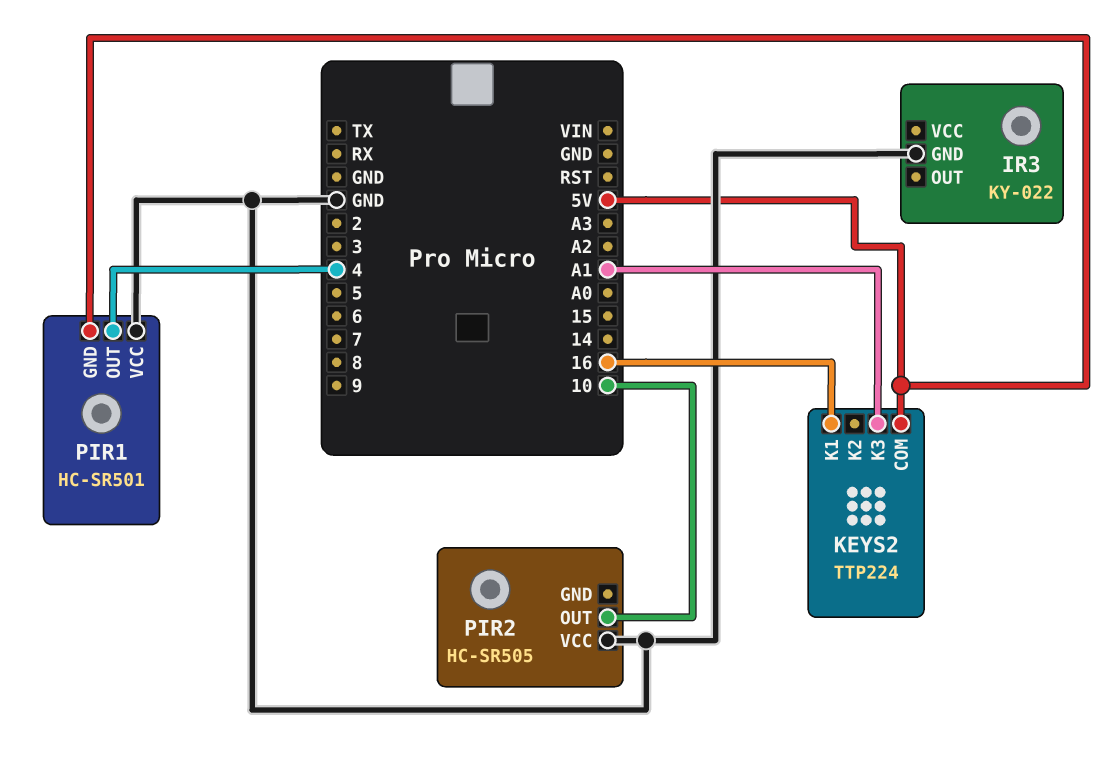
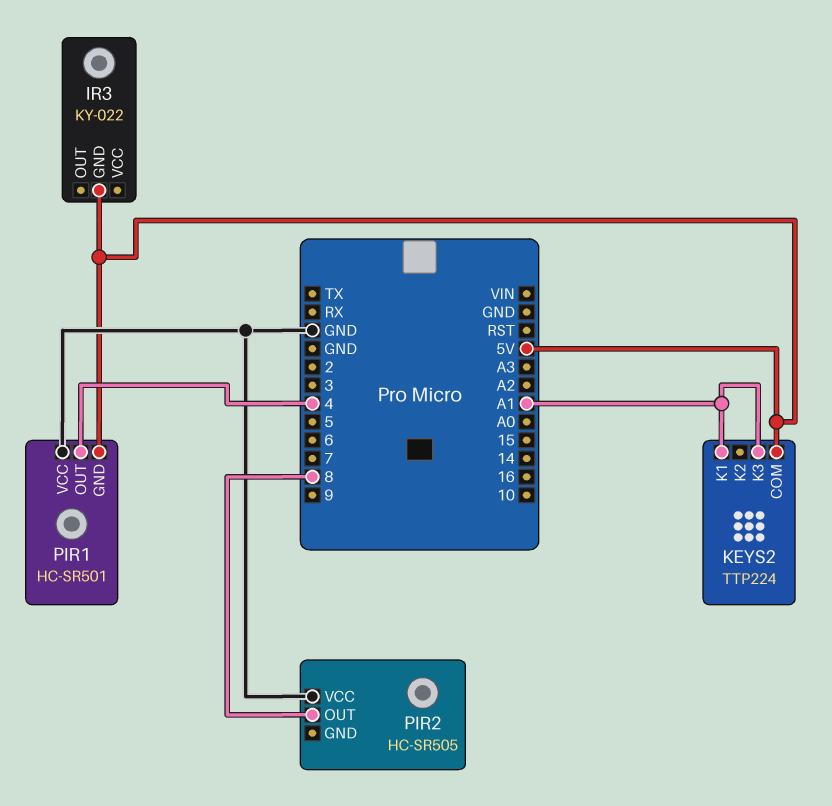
IR3 pin GND: GND -> 5V
KEYS2 pin K1: 16 -> A1
PIR2 pin OUT: 10 -> 8

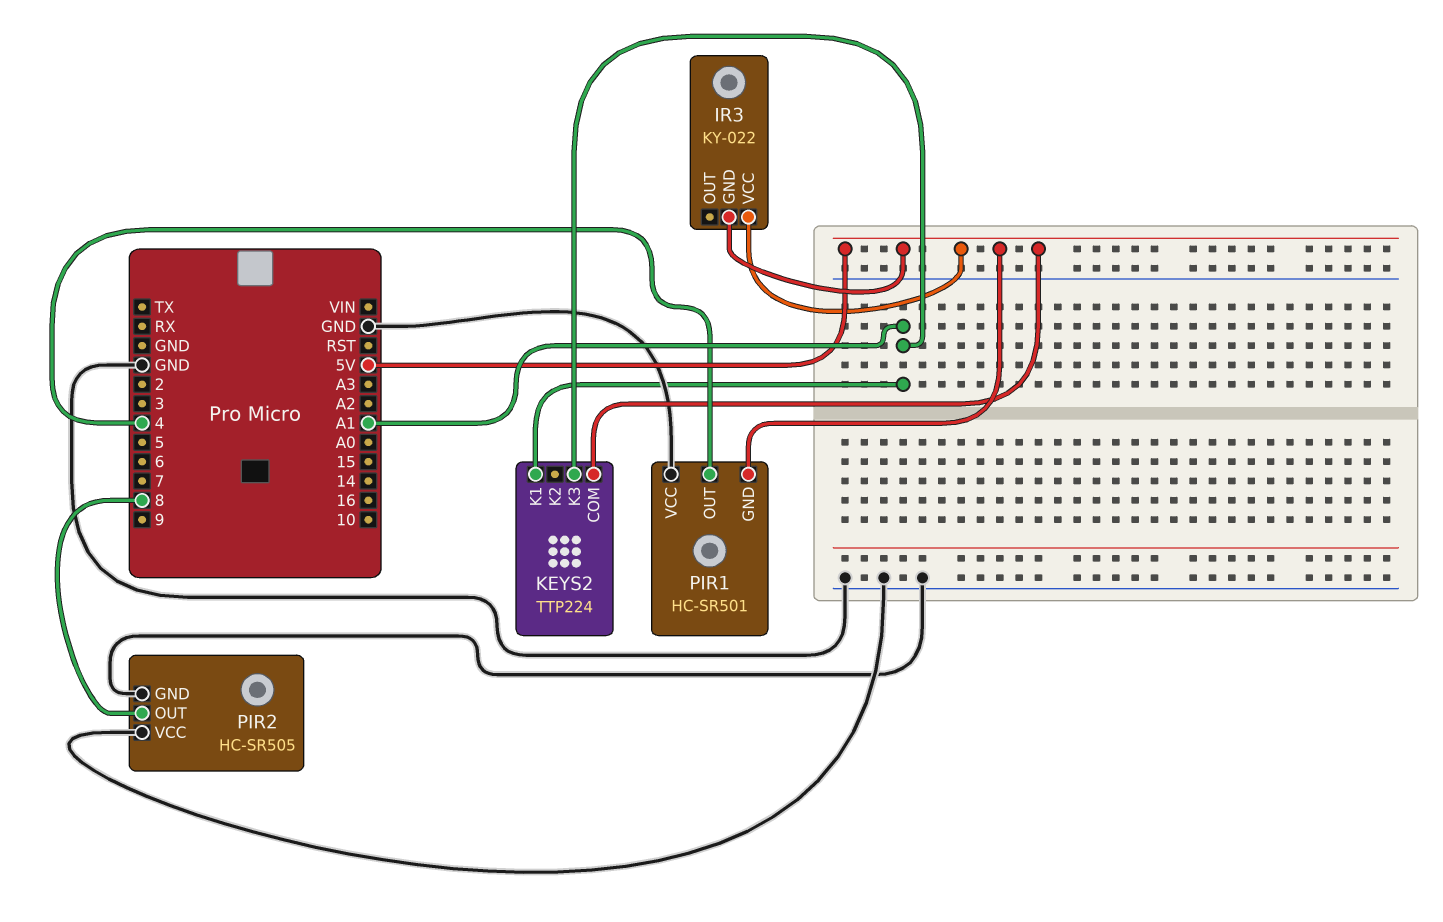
IR3 pin VCC: none -> 5V
PIR2 pin GND: none -> GND

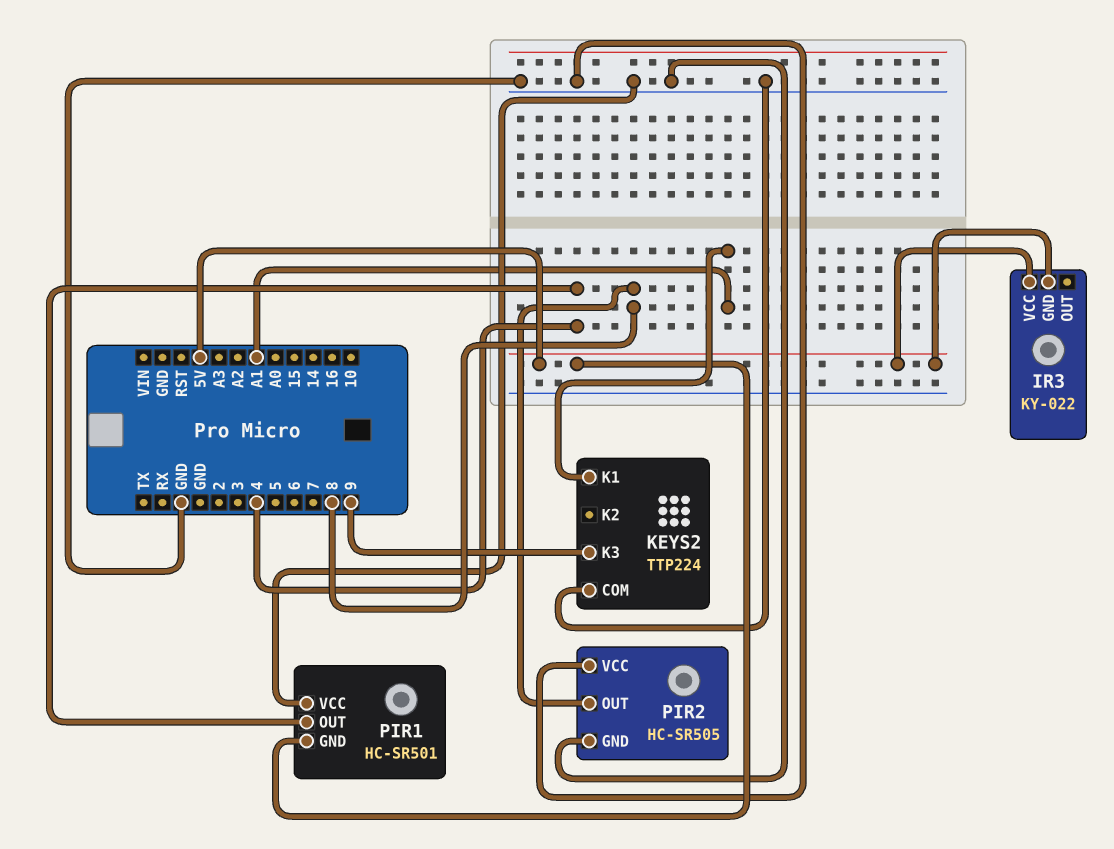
KEYS2 pin COM: 5V -> GND
KEYS2 pin K3: A1 -> 9

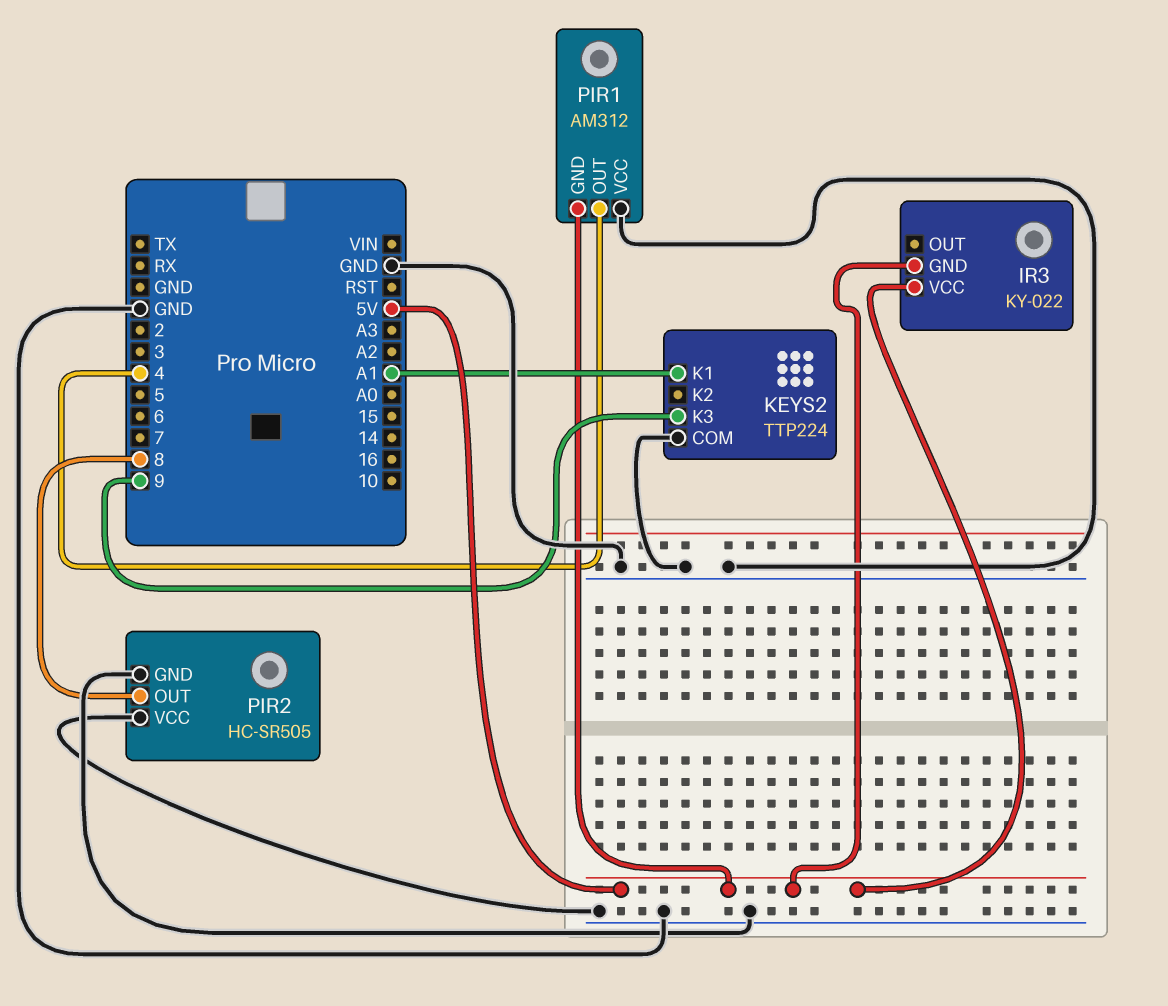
PIR1: HC-SR501 -> AM312

